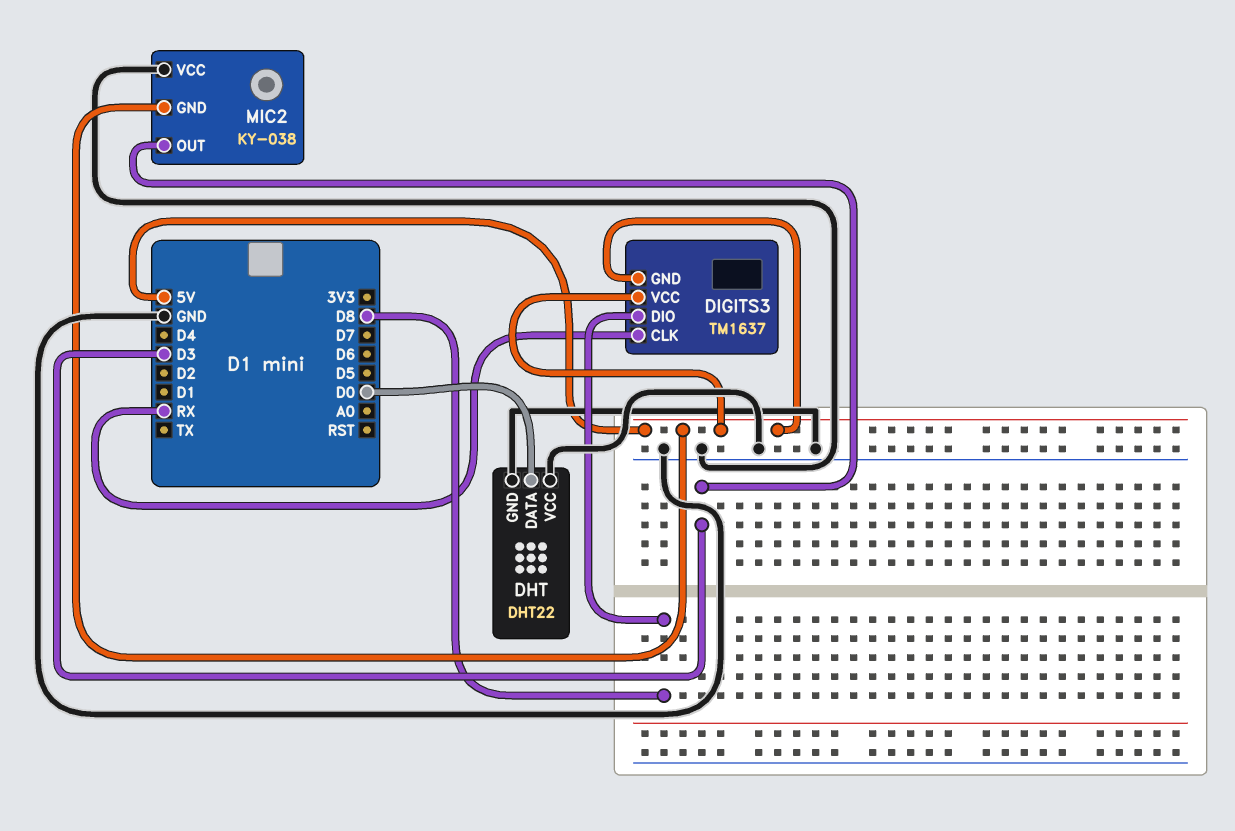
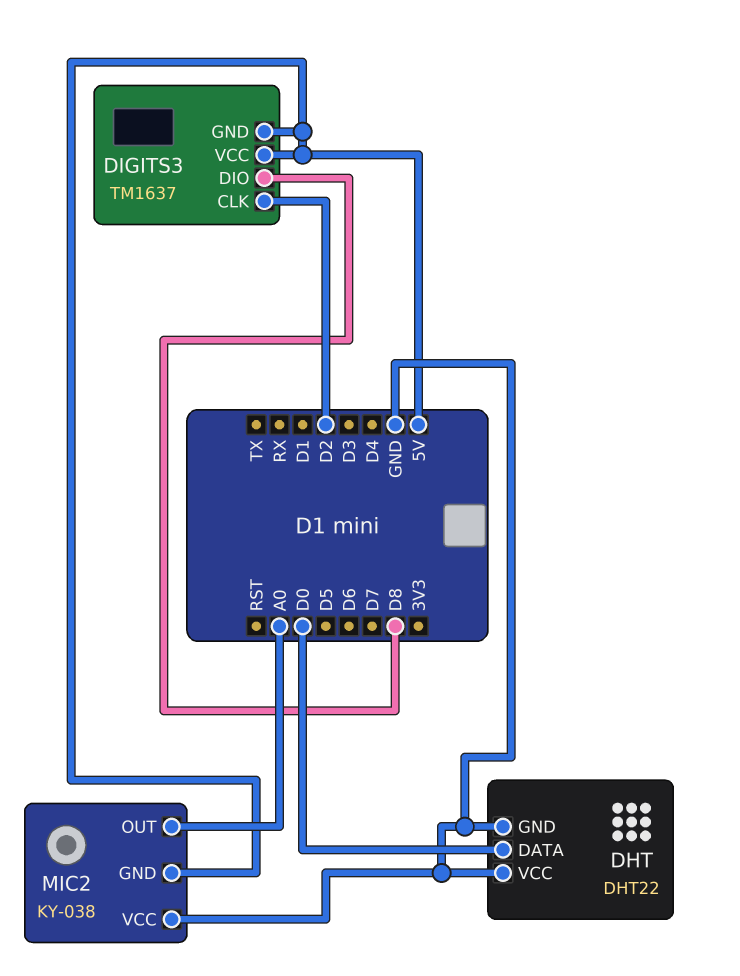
DIGITS3 pin CLK: RX -> D2
MIC2 pin OUT: D3 -> A0

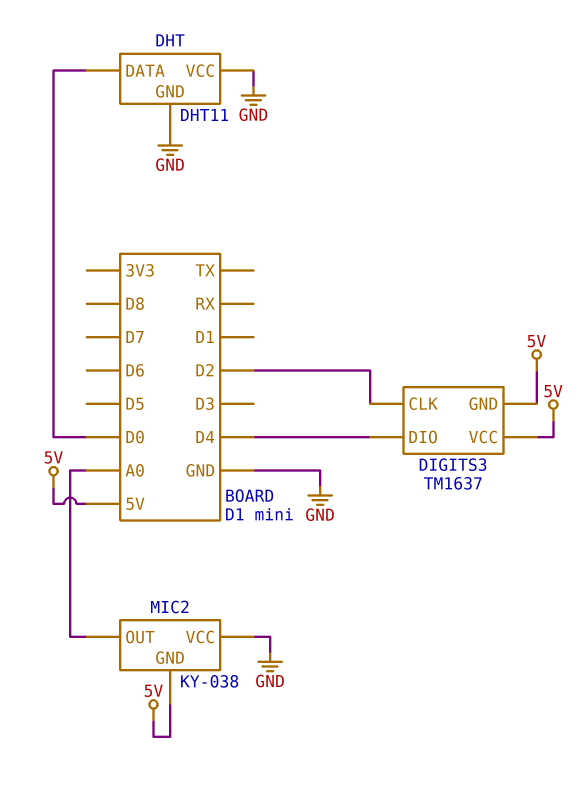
DHT: DHT22 -> DHT11
DIGITS3 pin DIO: D8 -> D4

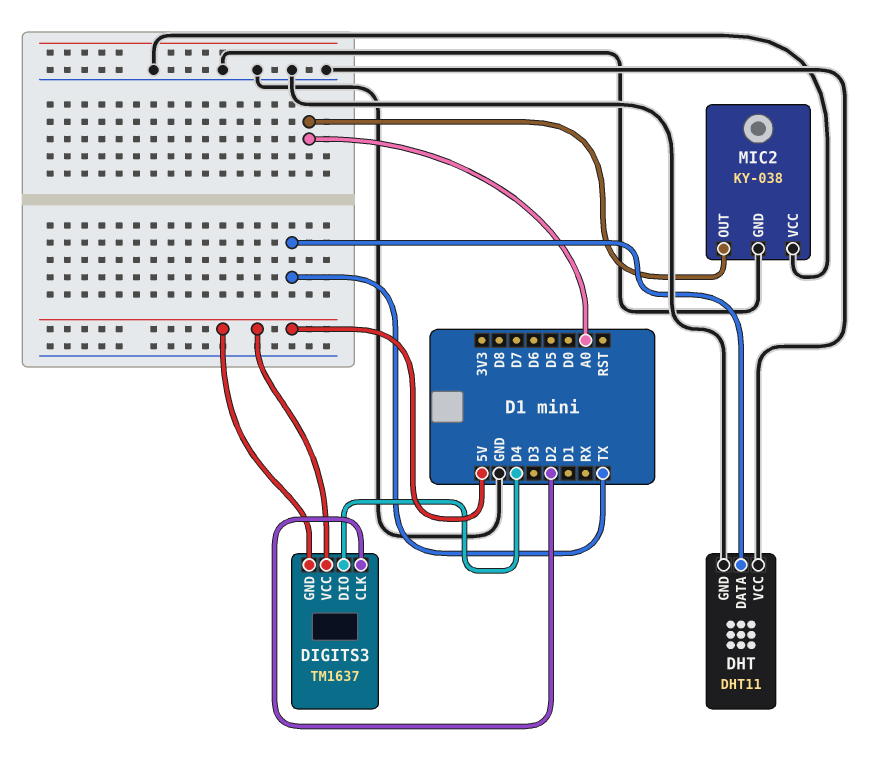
DHT pin DATA: D0 -> TX
MIC2 pin GND: 5V -> GND

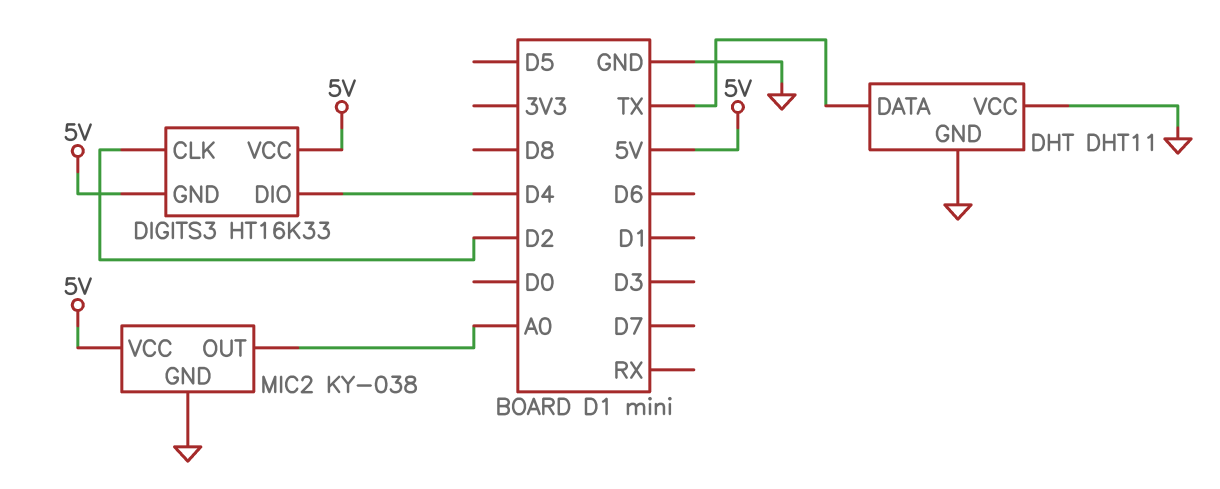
DIGITS3: TM1637 -> HT16K33
MIC2 pin VCC: GND -> 5V

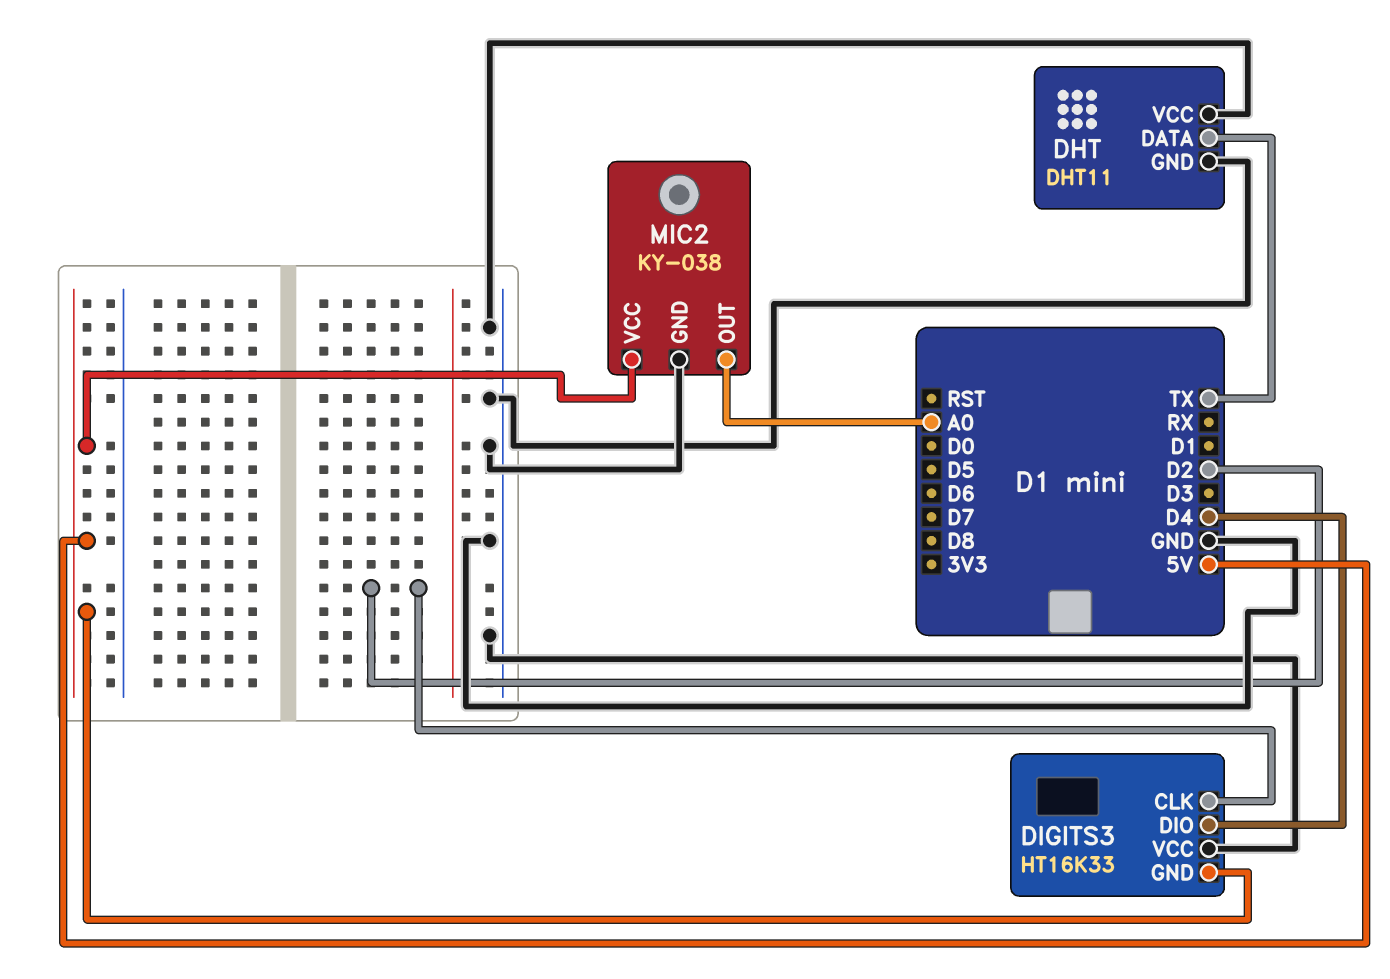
DIGITS3 pin VCC: 5V -> GND

